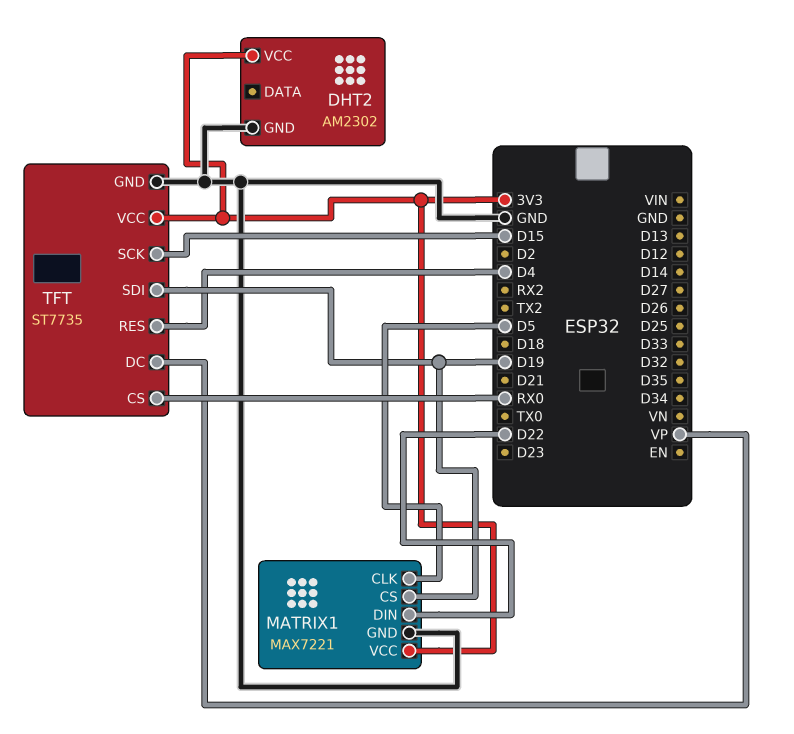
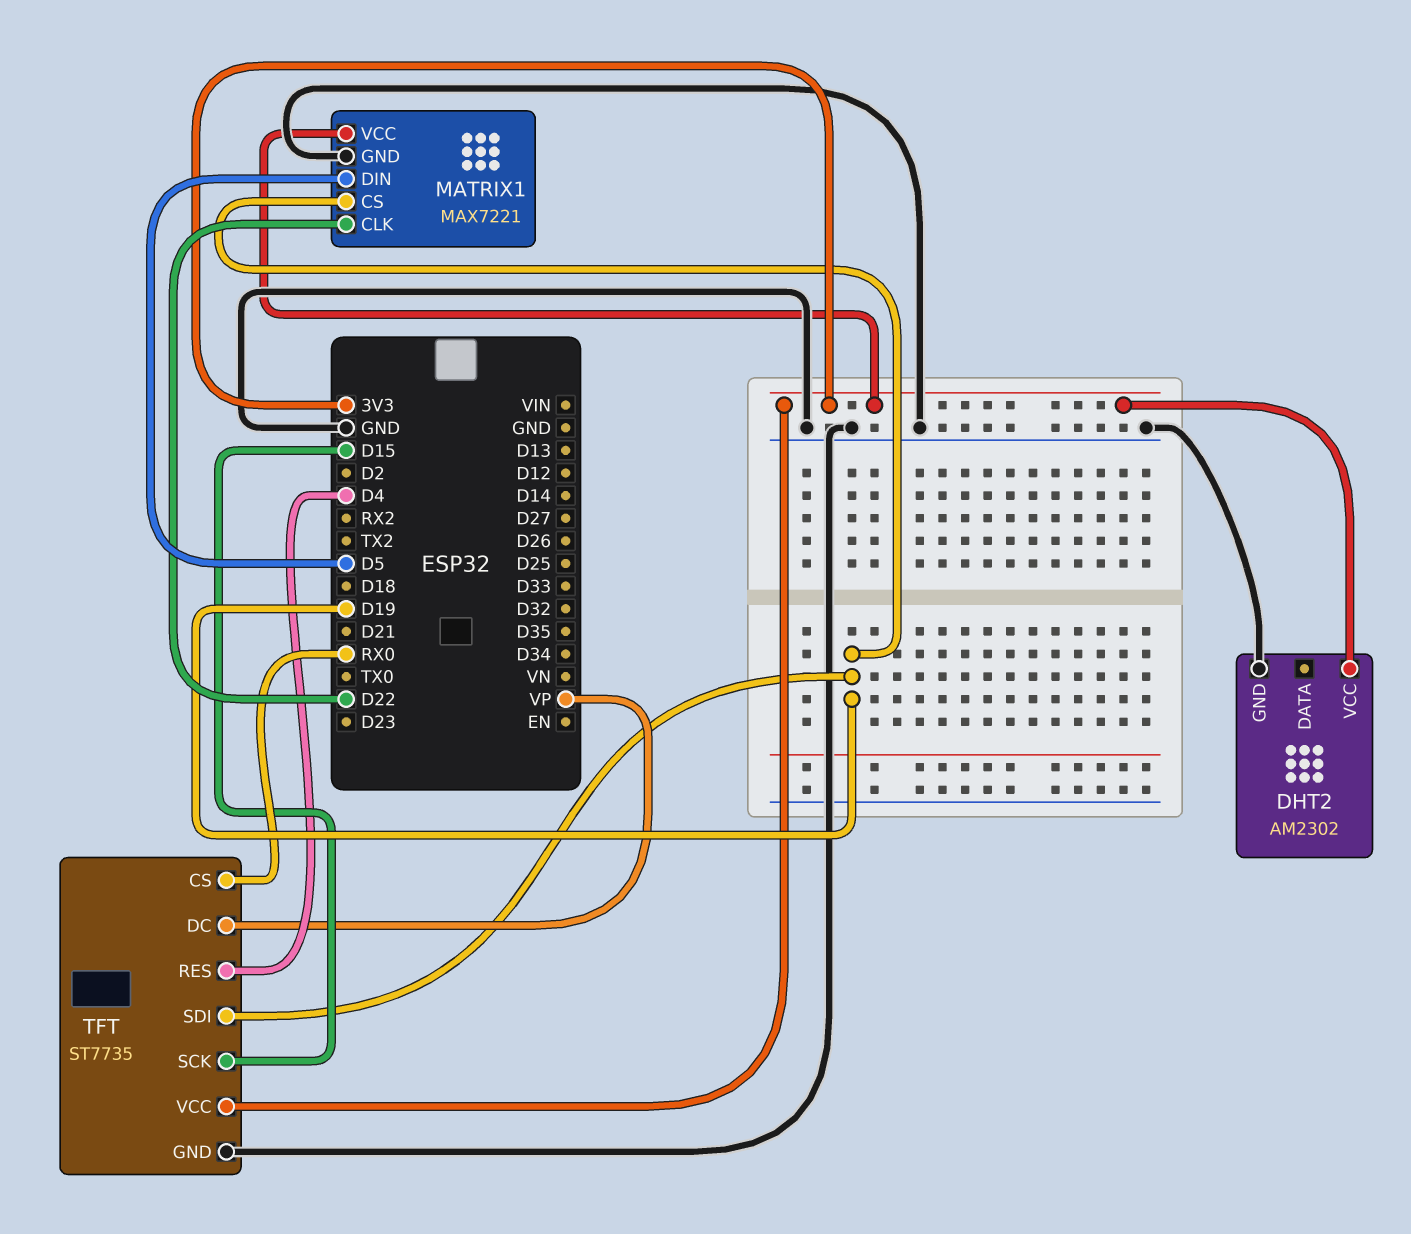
MATRIX1 pin CLK: D5 -> D22
MATRIX1 pin DIN: D22 -> D5

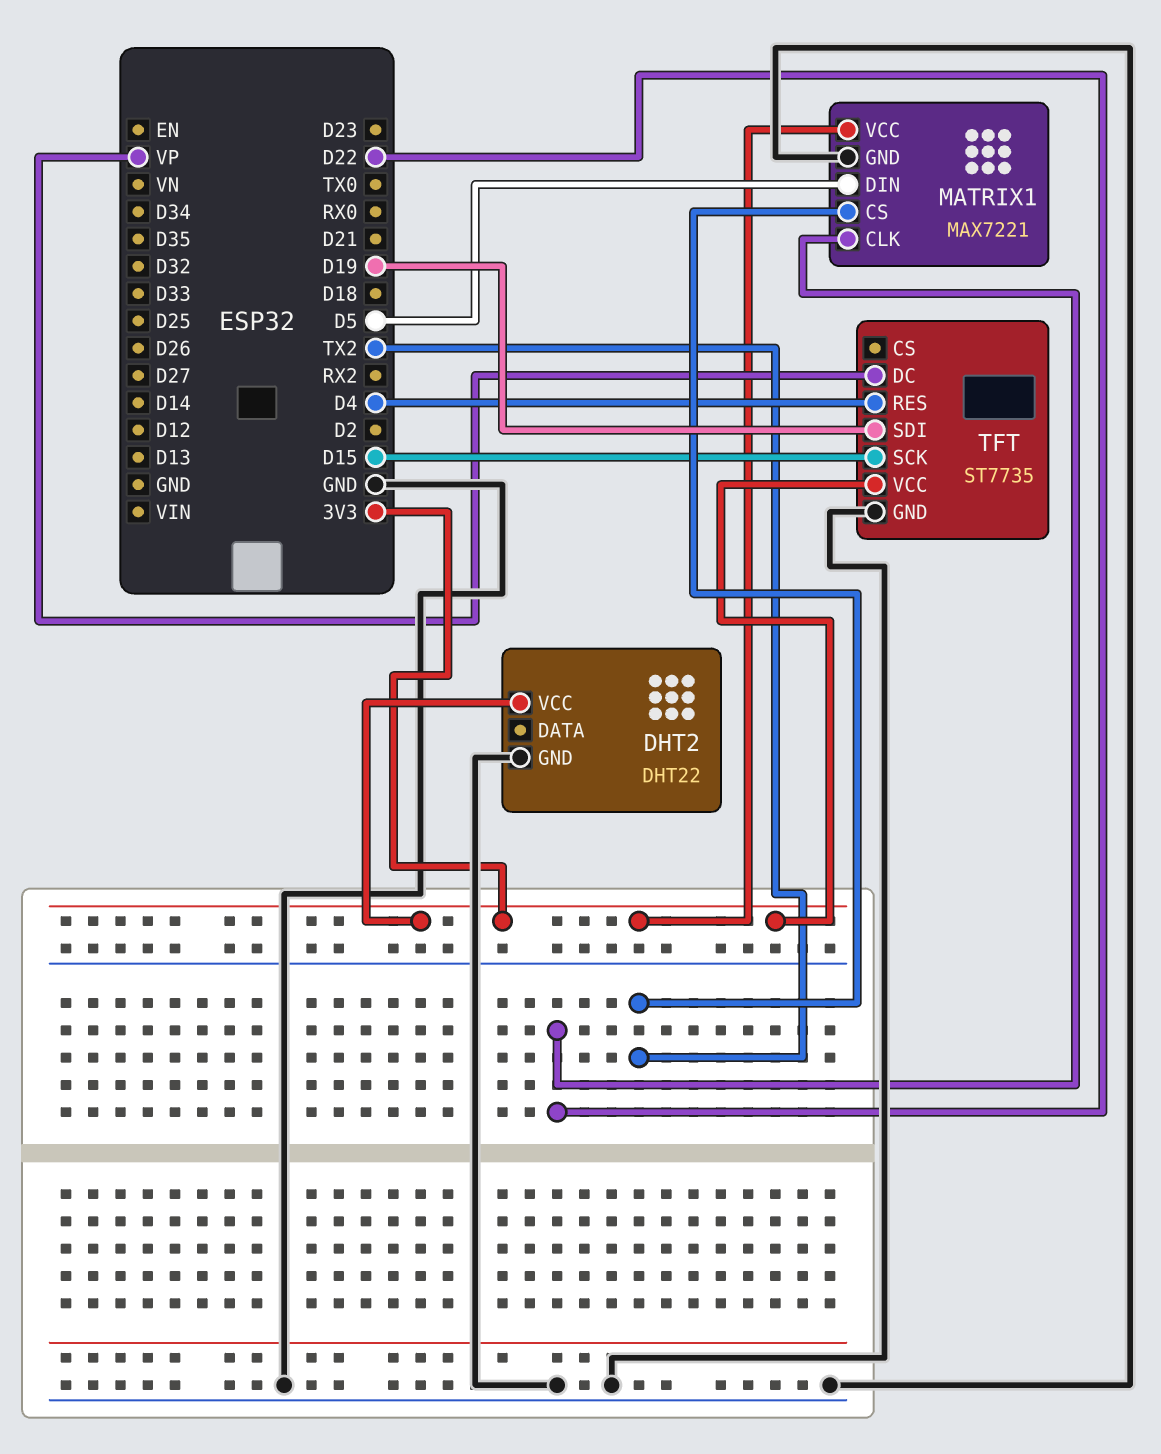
DHT2: AM2302 -> DHT22
MATRIX1 pin CS: D19 -> TX2
TFT pin CS: RX0 -> none

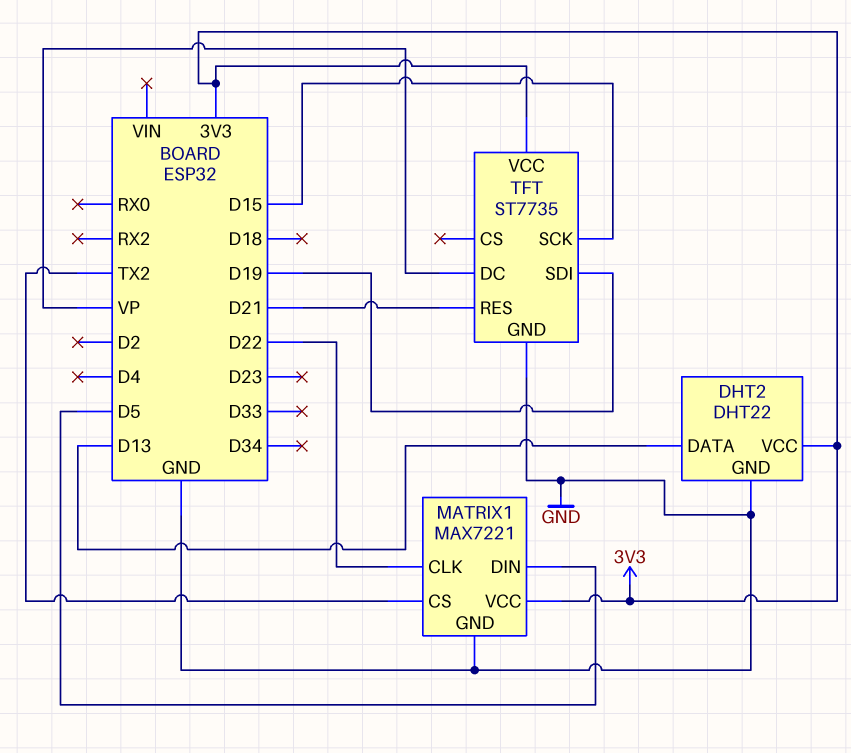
DHT2 pin DATA: none -> D13
TFT pin RES: D4 -> D21

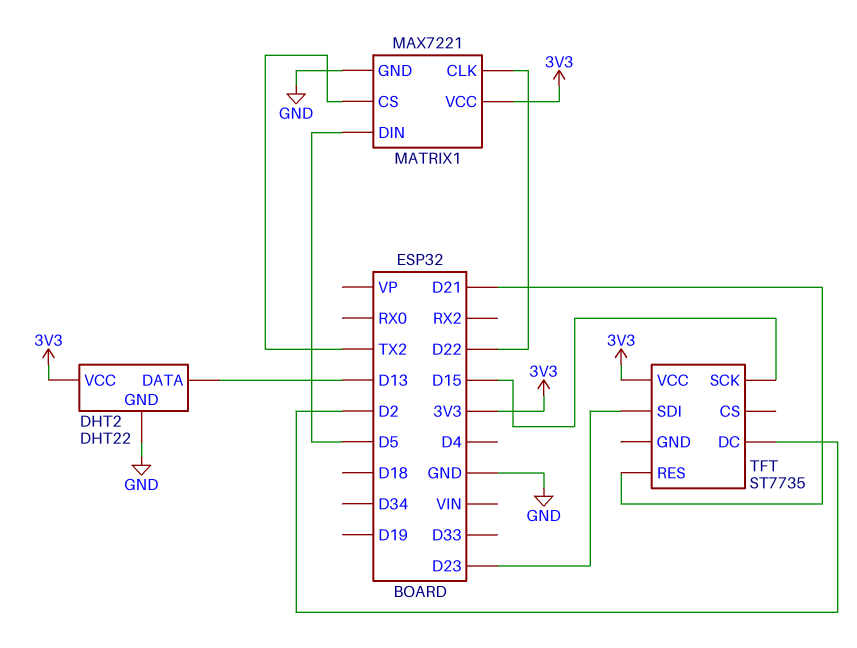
TFT pin DC: VP -> D2
TFT pin GND: GND -> none
TFT pin SDI: D19 -> D23

